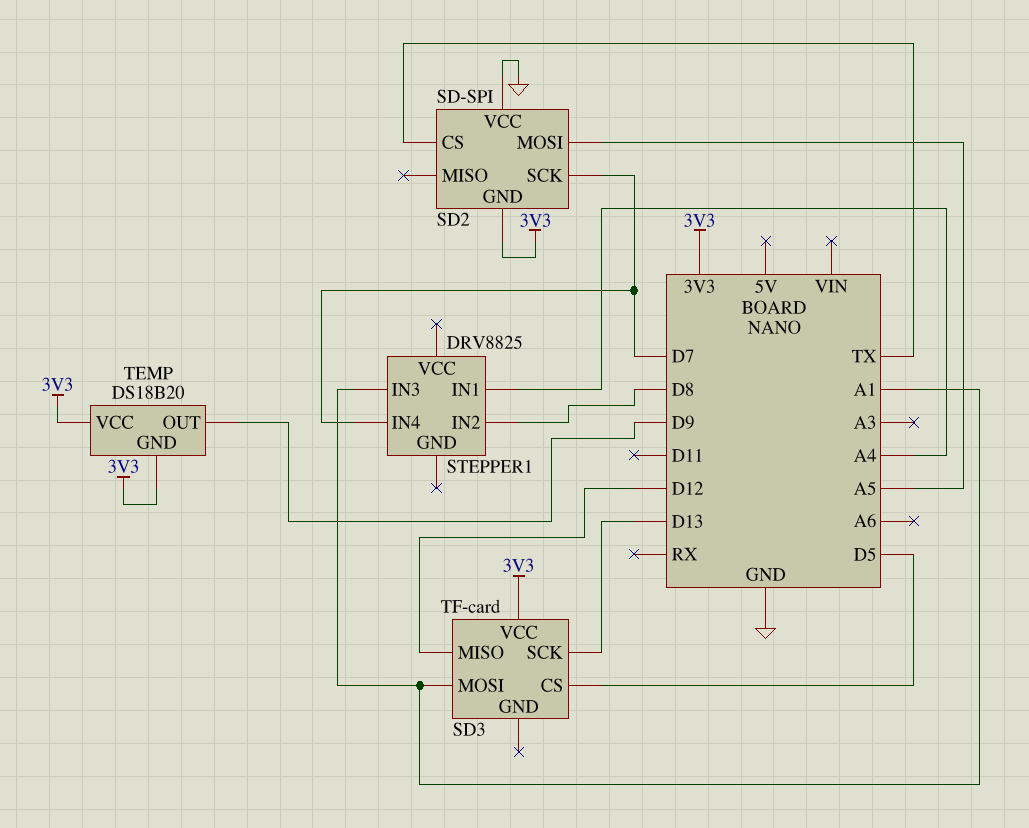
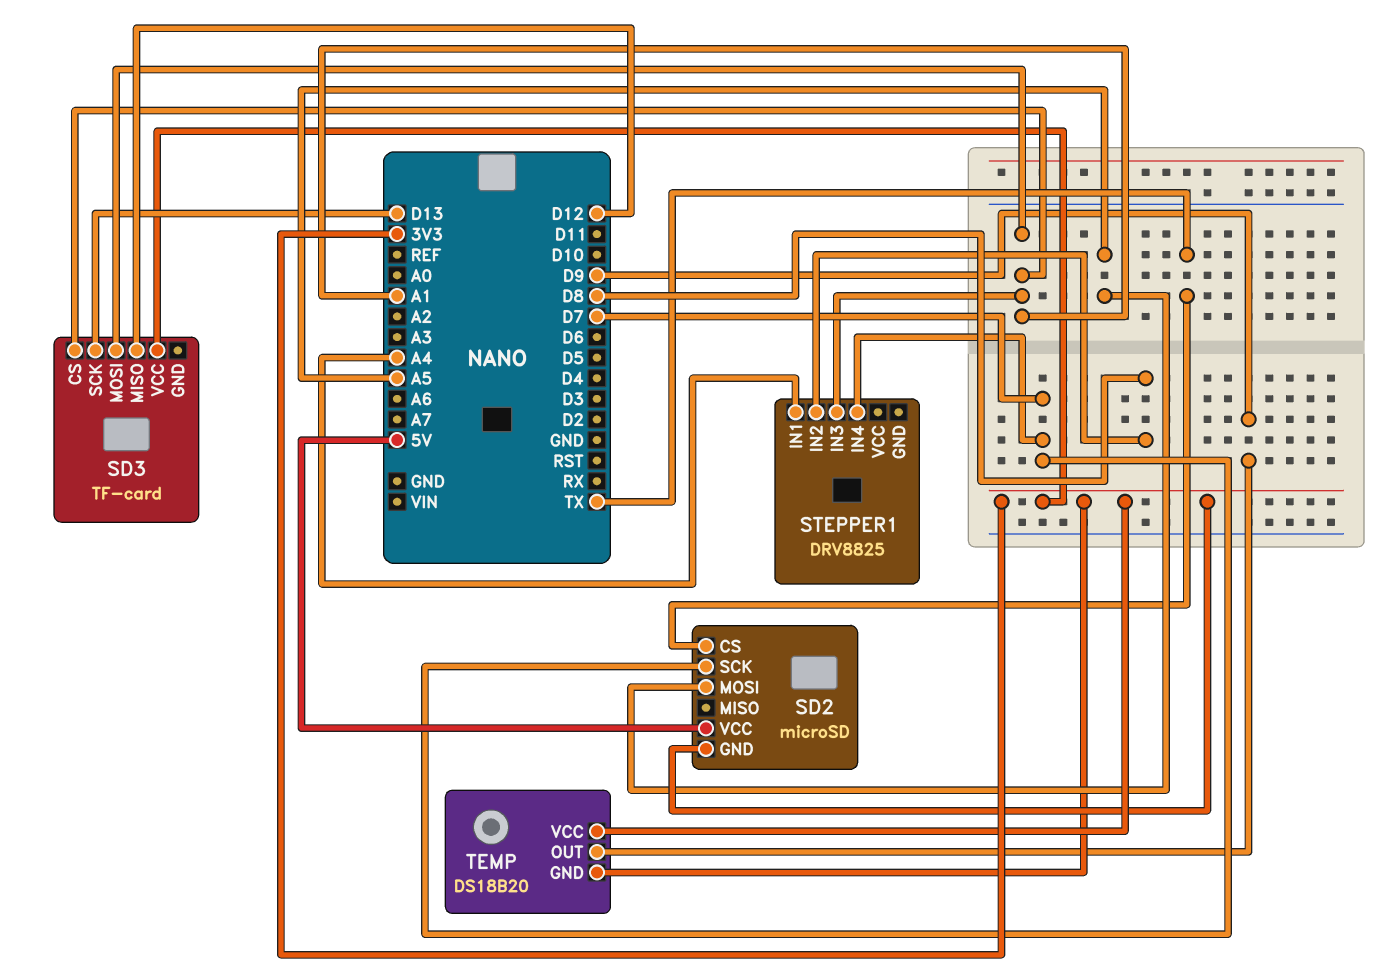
SD2: SD-SPI -> microSD
SD2 pin VCC: GND -> 5V
SD3 pin CS: D5 -> A1

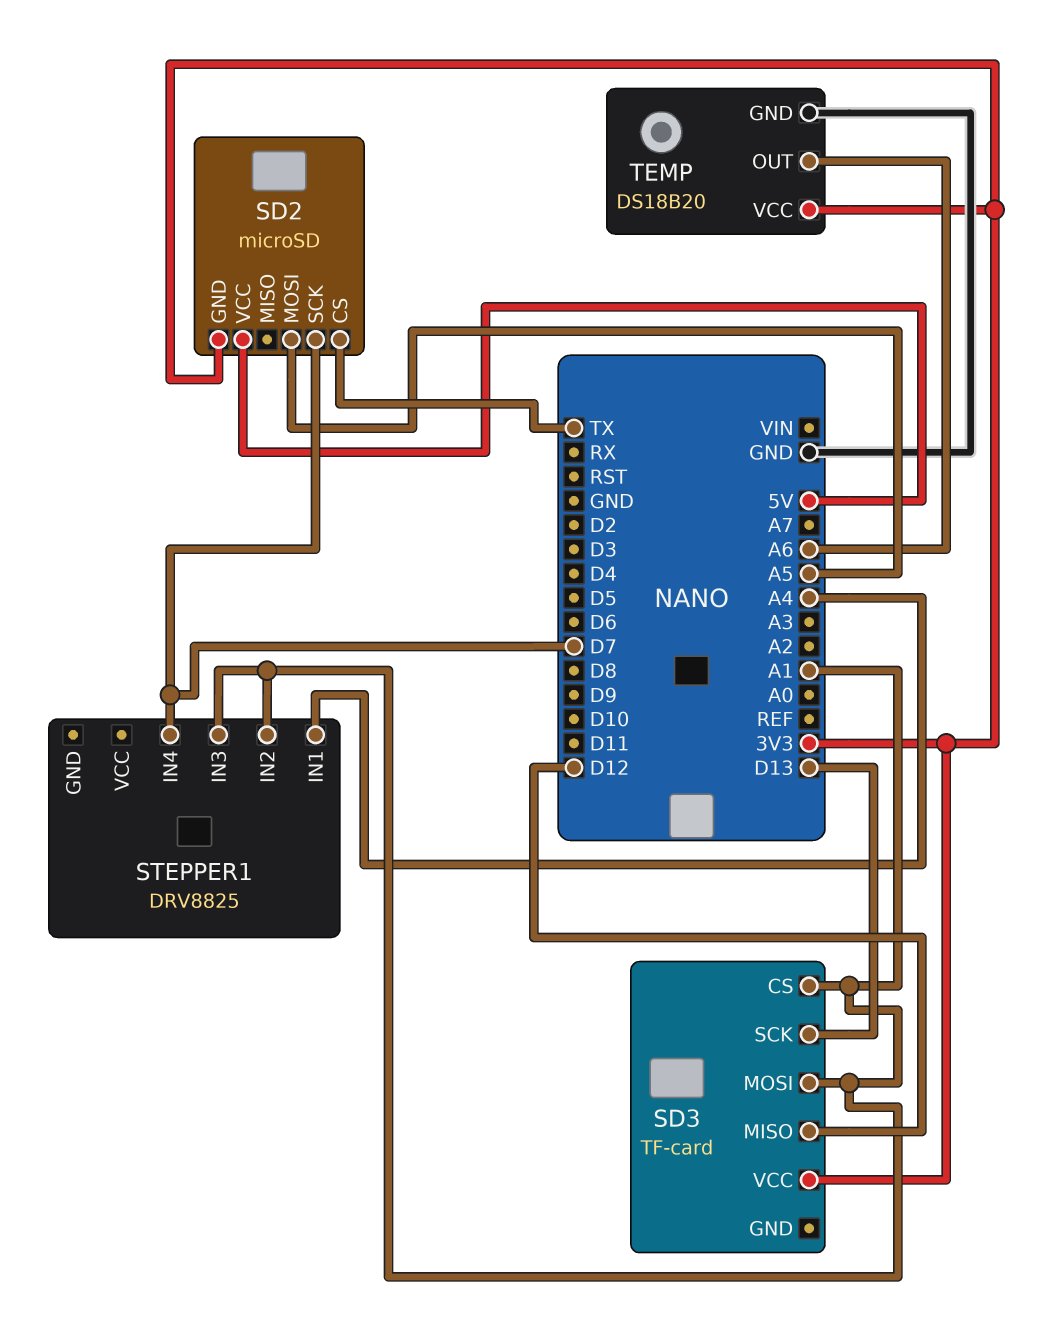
STEPPER1 pin IN2: D8 -> A1
TEMP pin GND: 3V3 -> GND
TEMP pin OUT: D9 -> A6

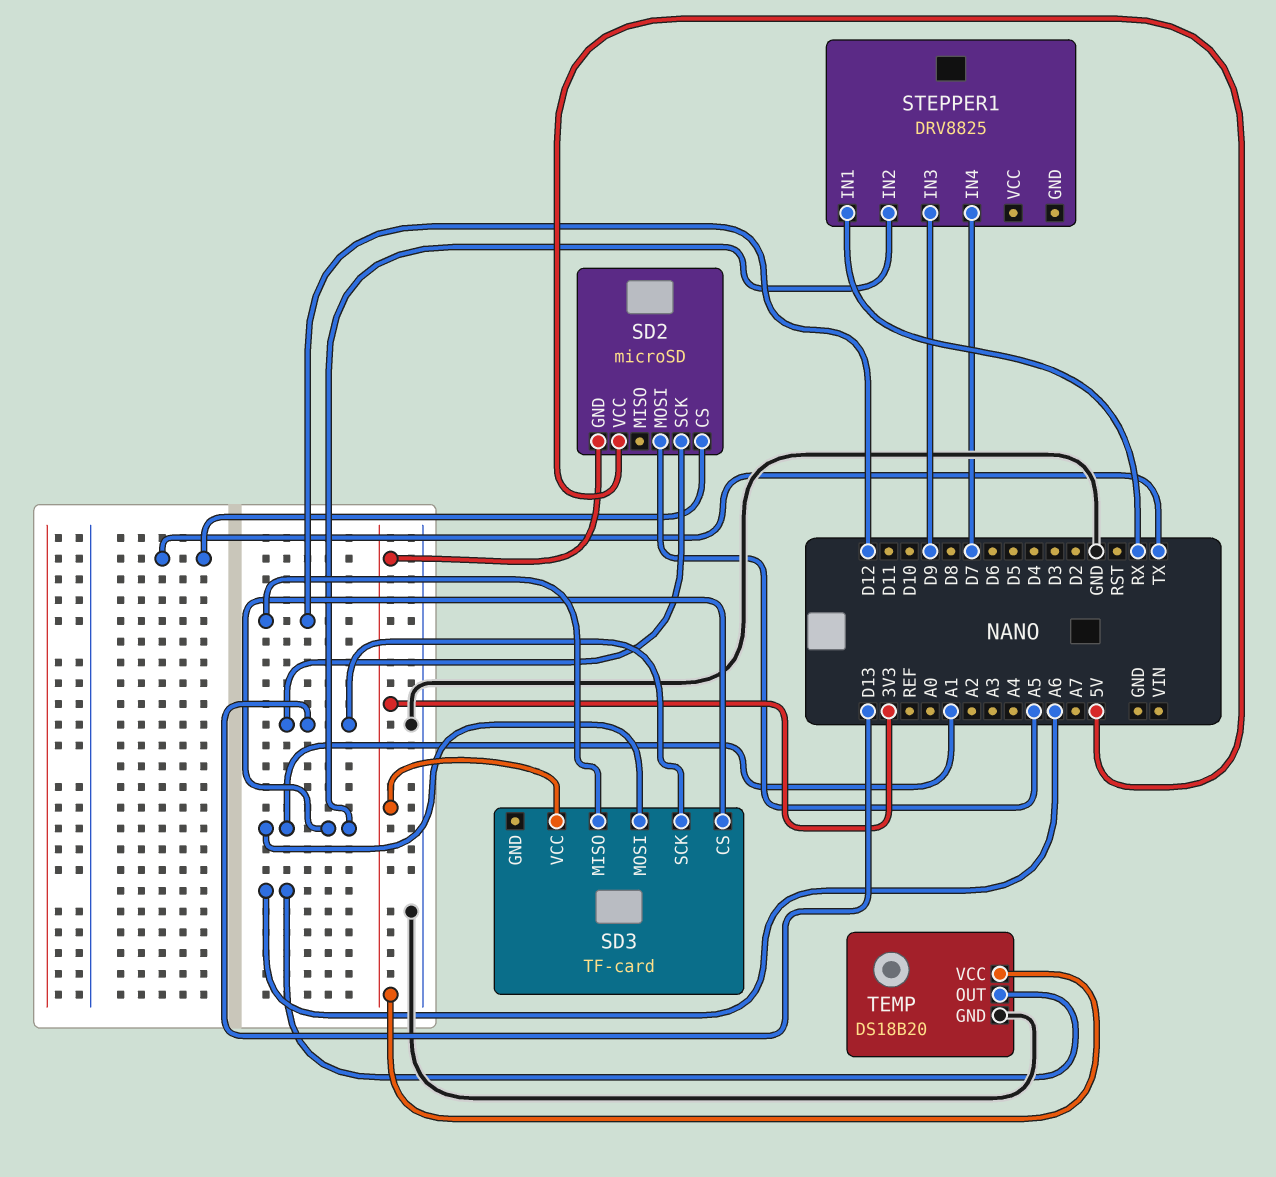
SD2 pin SCK: D7 -> D13
STEPPER1 pin IN1: A4 -> RX
STEPPER1 pin IN3: A1 -> D9

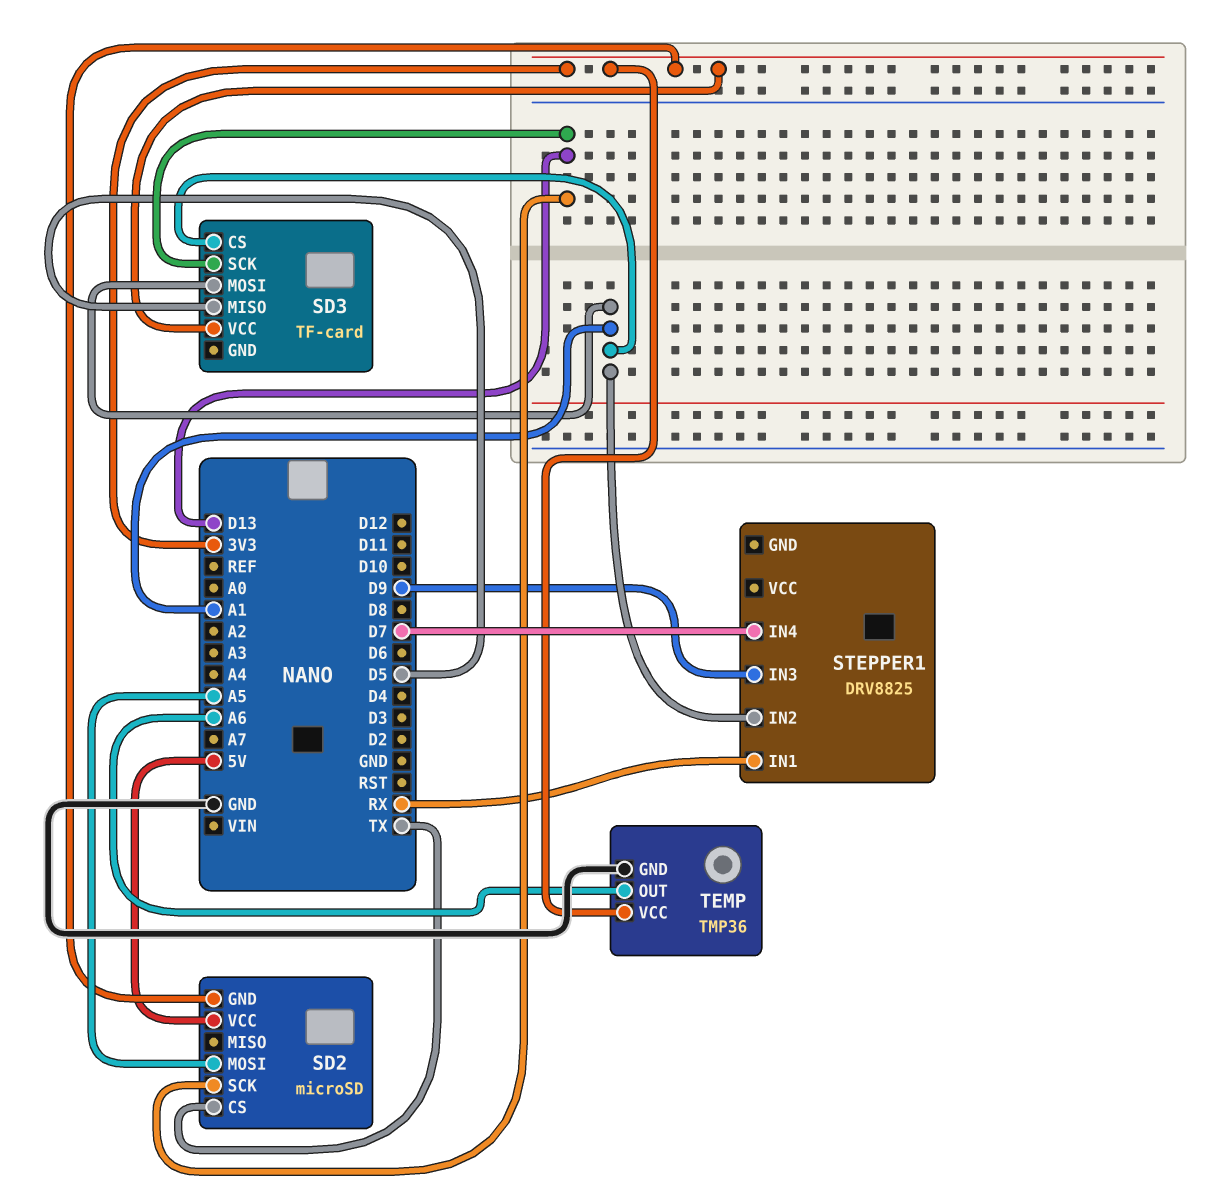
SD3 pin MISO: D12 -> D5
TEMP: DS18B20 -> TMP36

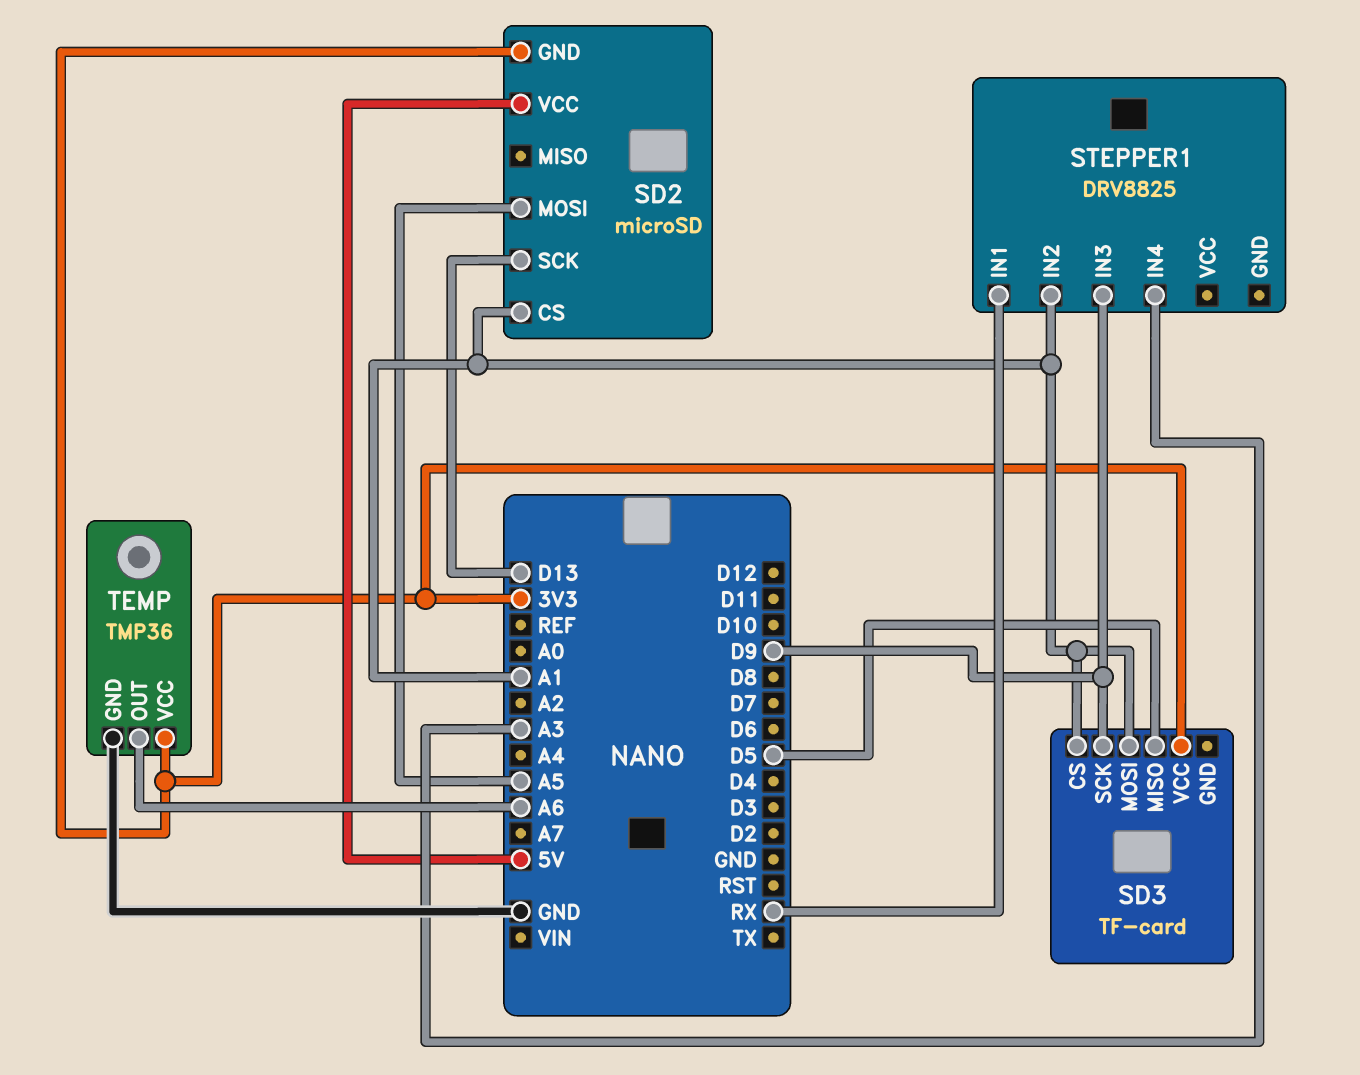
SD2 pin CS: TX -> A1
SD3 pin SCK: D13 -> D9
STEPPER1 pin IN4: D7 -> A3

